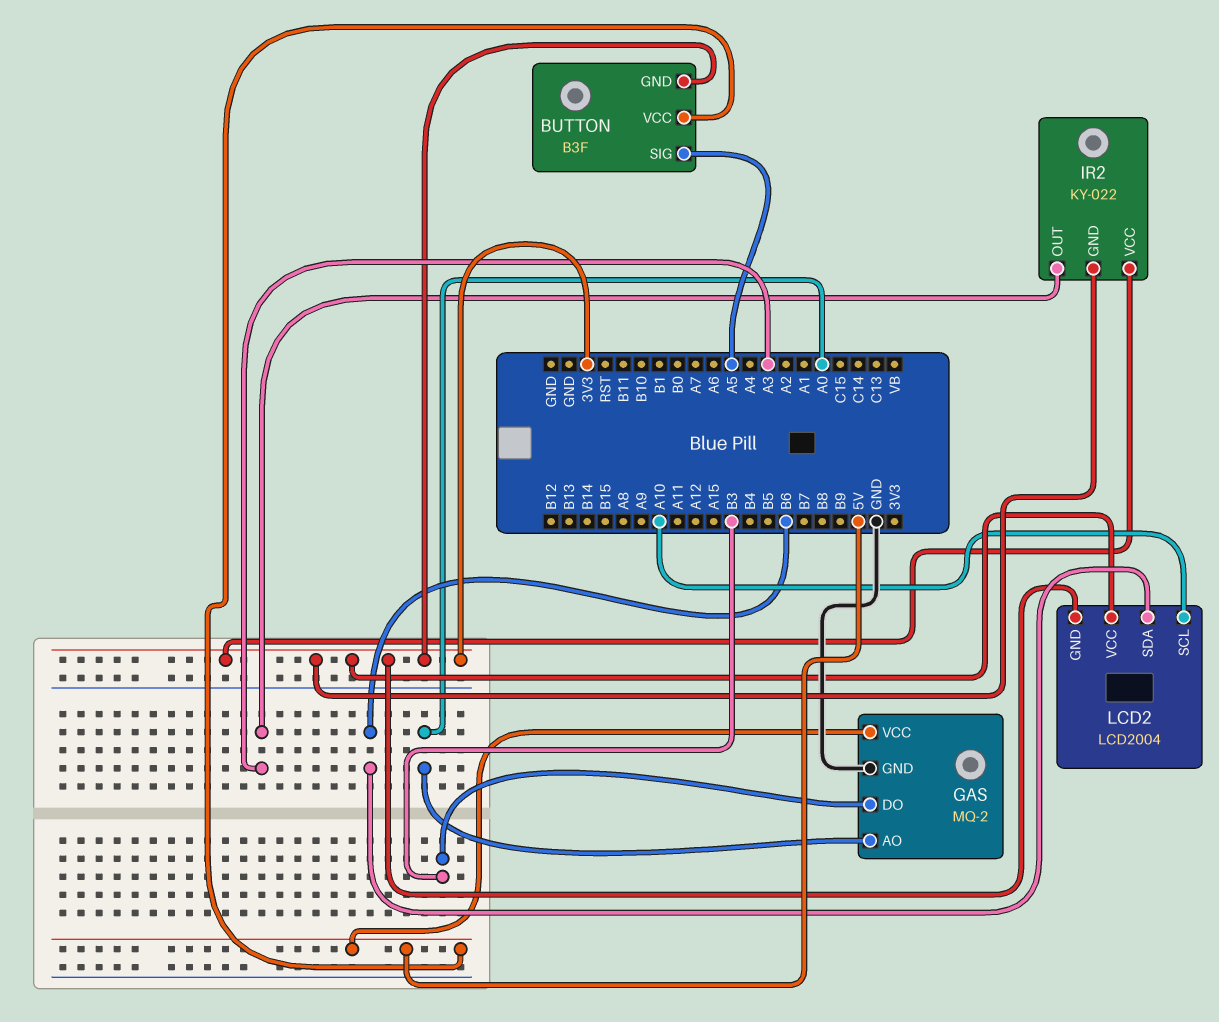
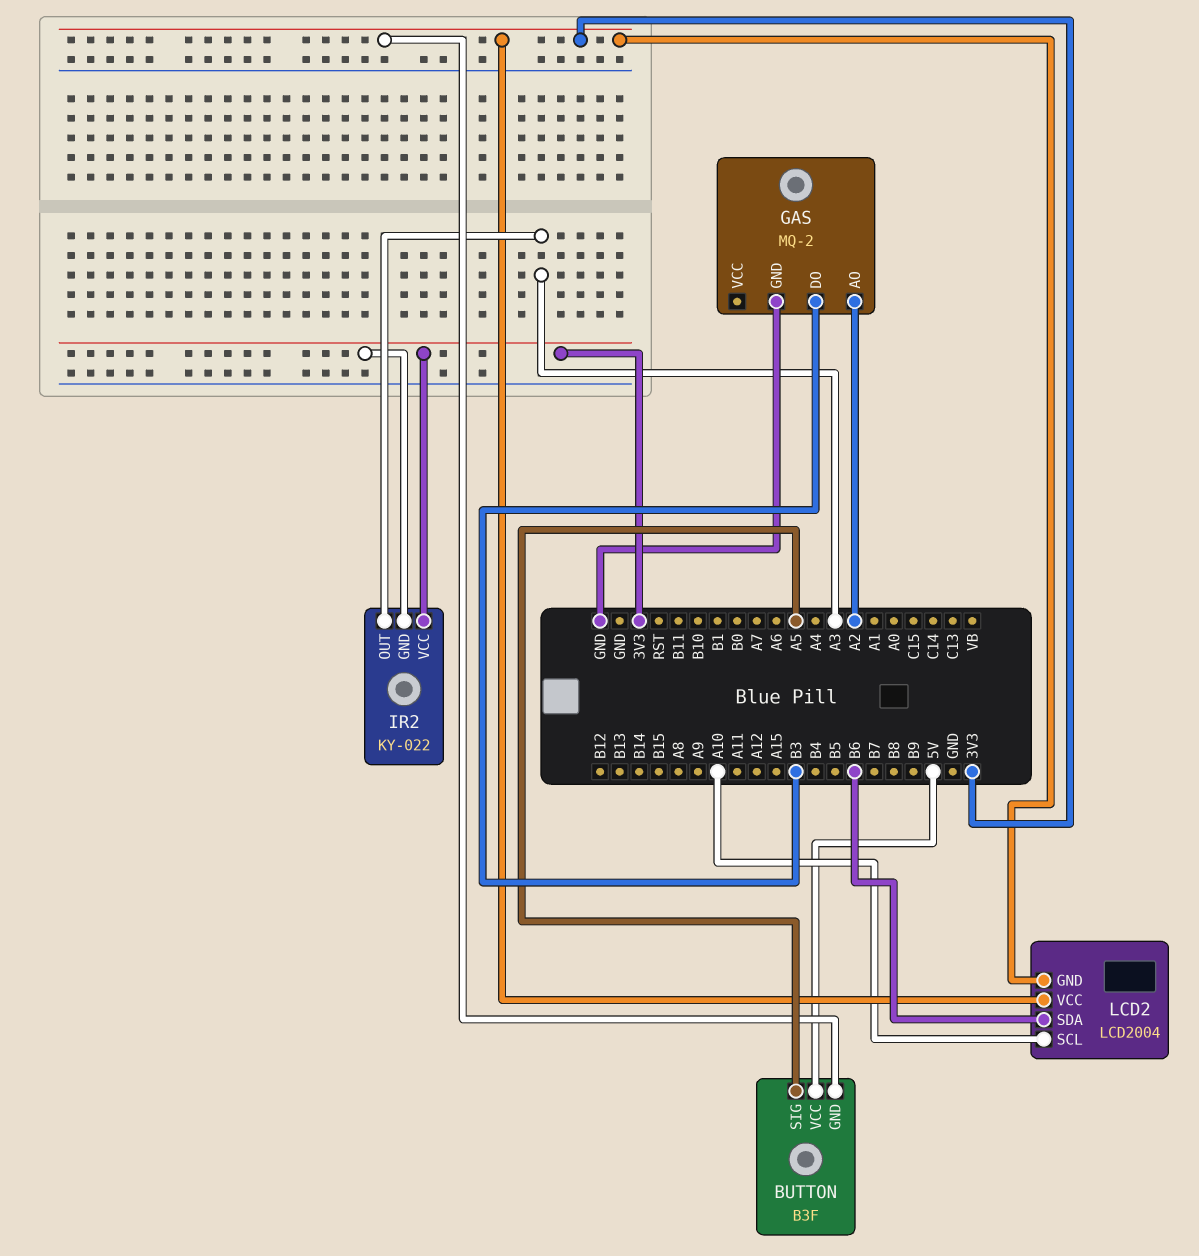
GAS pin AO: A0 -> A2
GAS pin VCC: 5V -> none

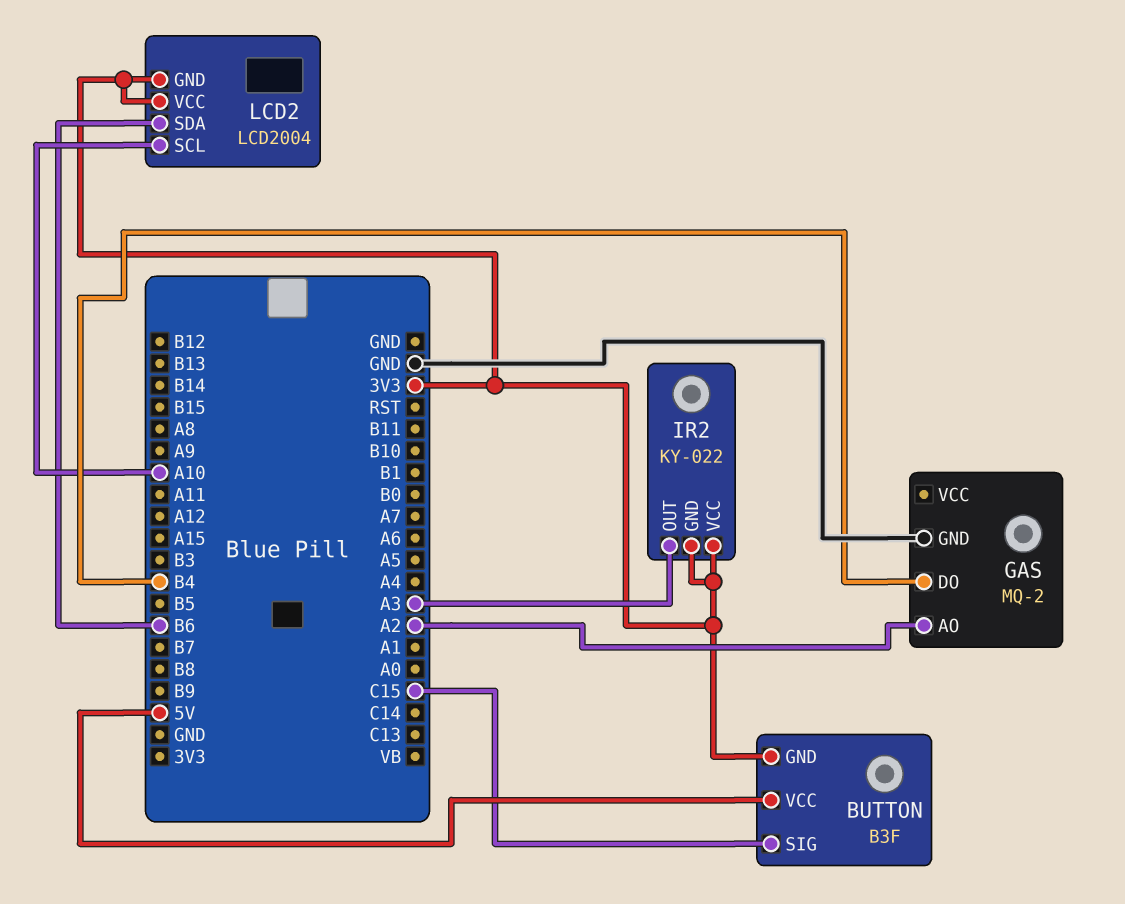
BUTTON pin SIG: A5 -> C15
GAS pin DO: B3 -> B4

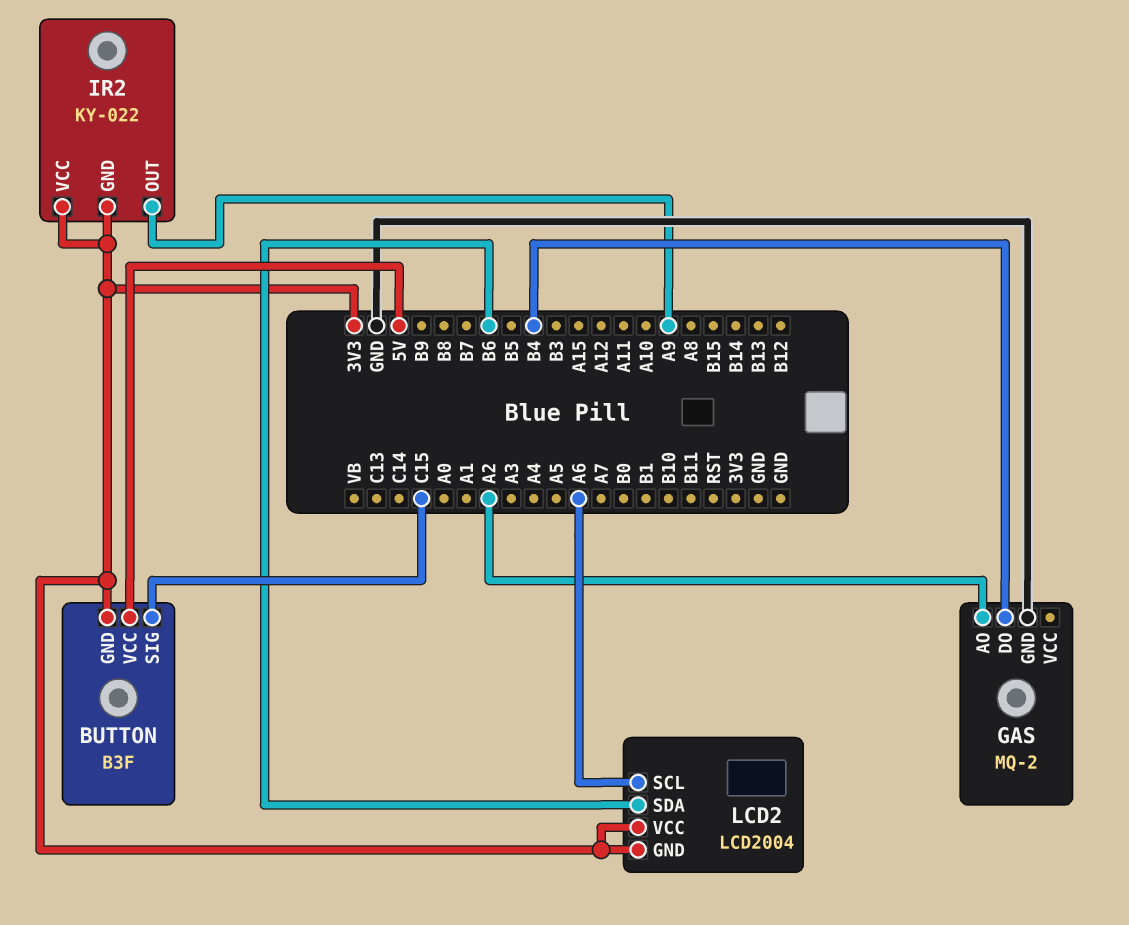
IR2 pin OUT: A3 -> A9
LCD2 pin SCL: A10 -> A6

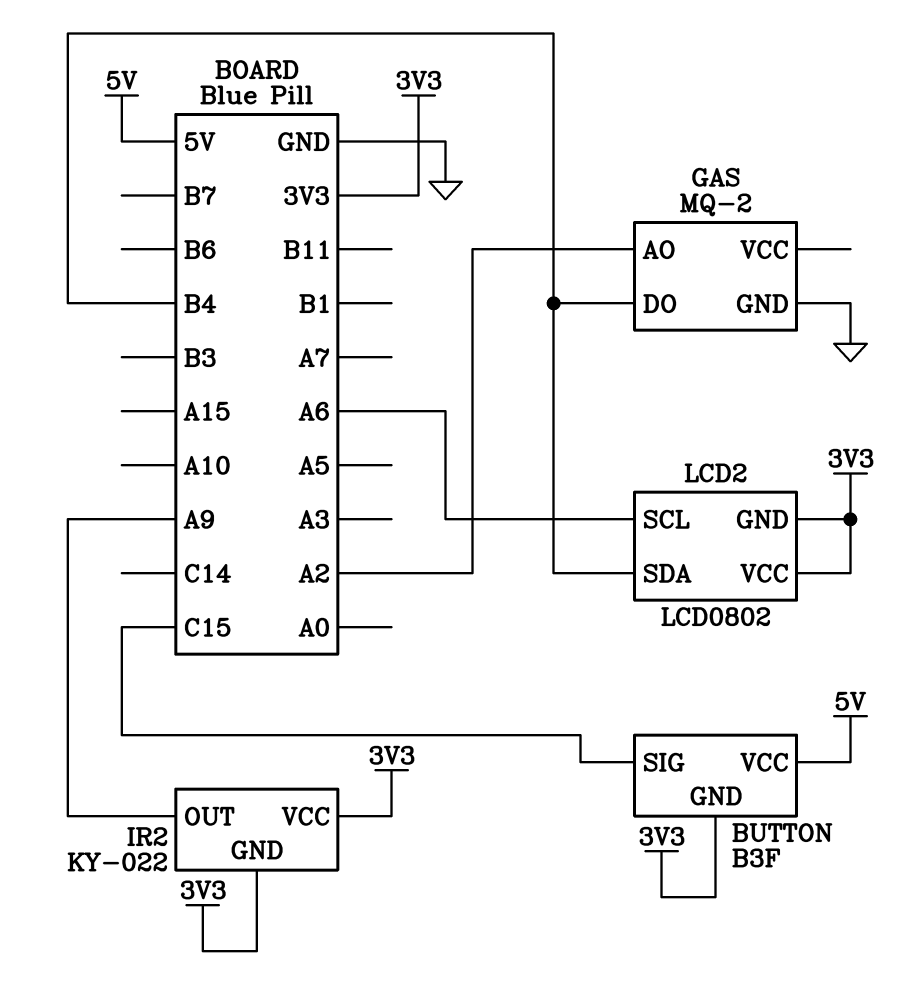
LCD2: LCD2004 -> LCD0802
LCD2 pin SDA: B6 -> B4

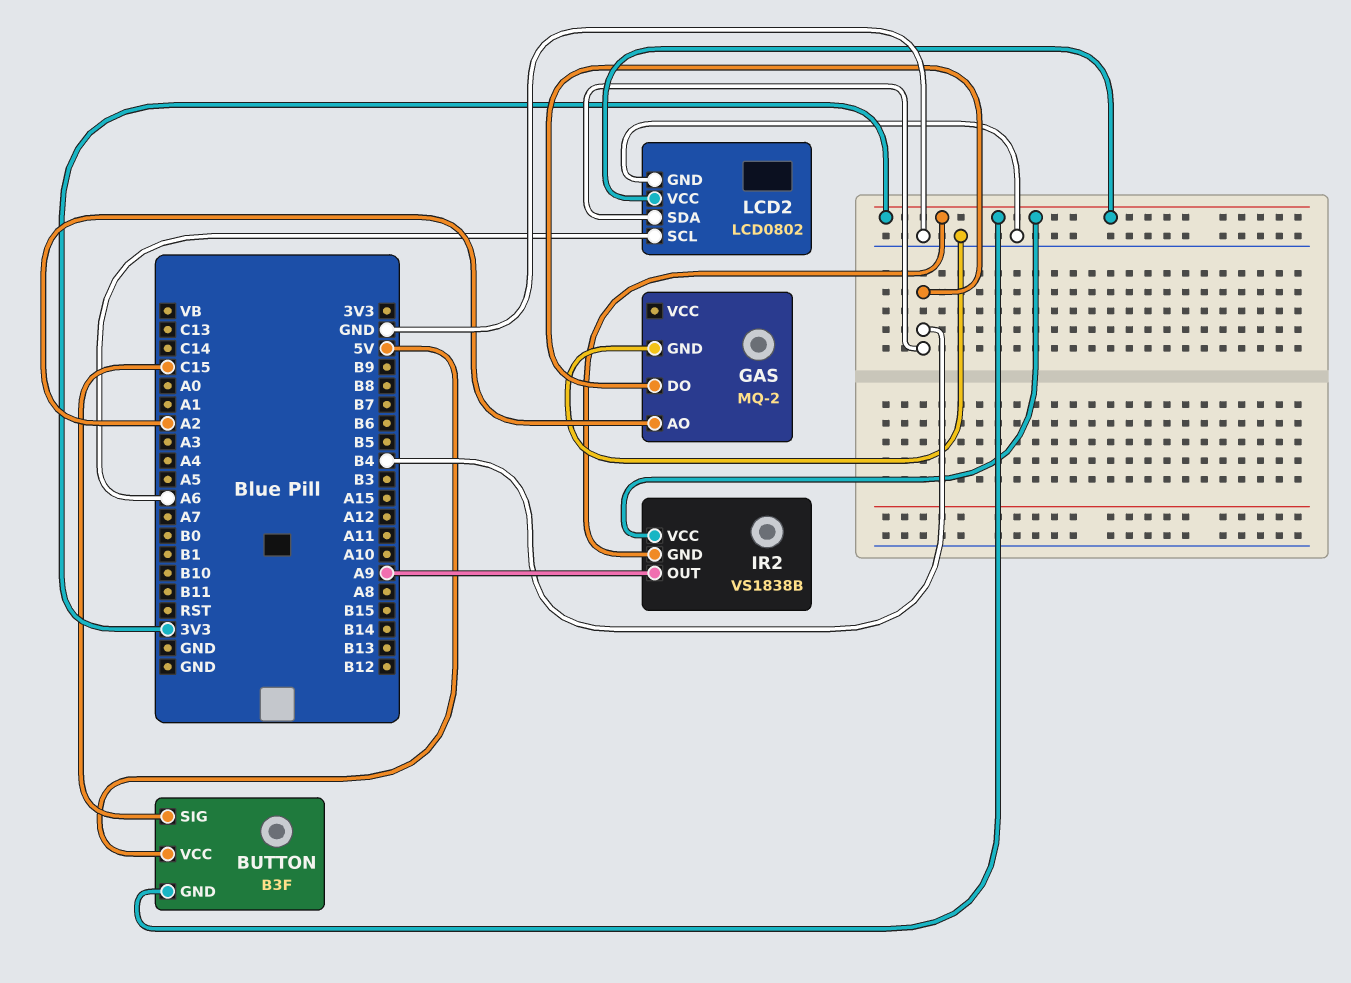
IR2: KY-022 -> VS1838B
LCD2 pin GND: 3V3 -> GND

